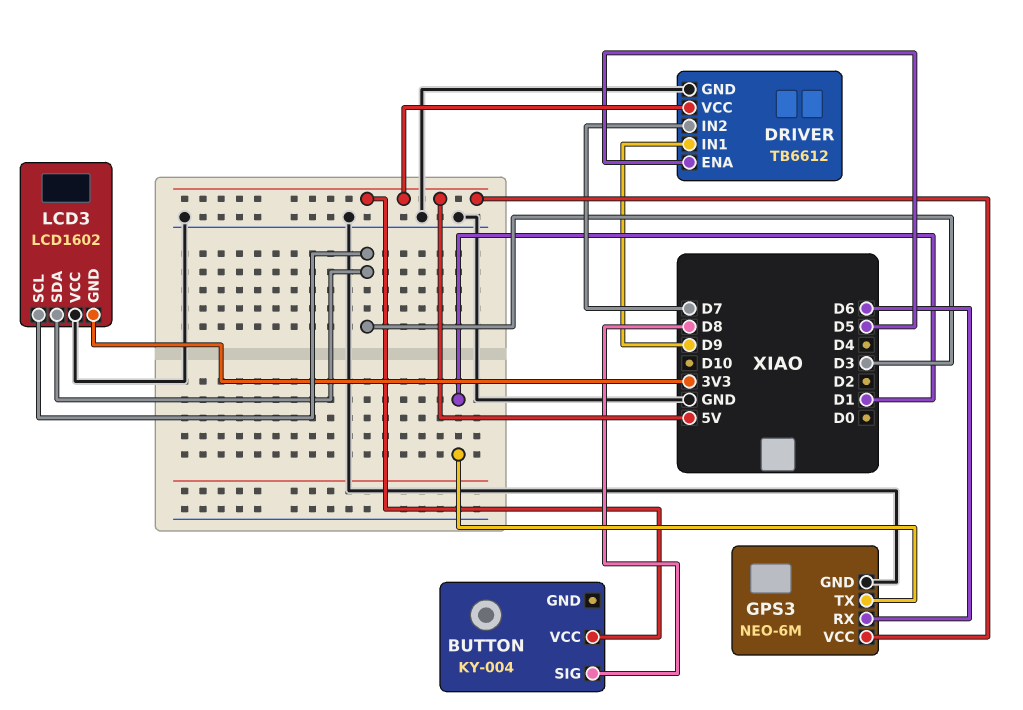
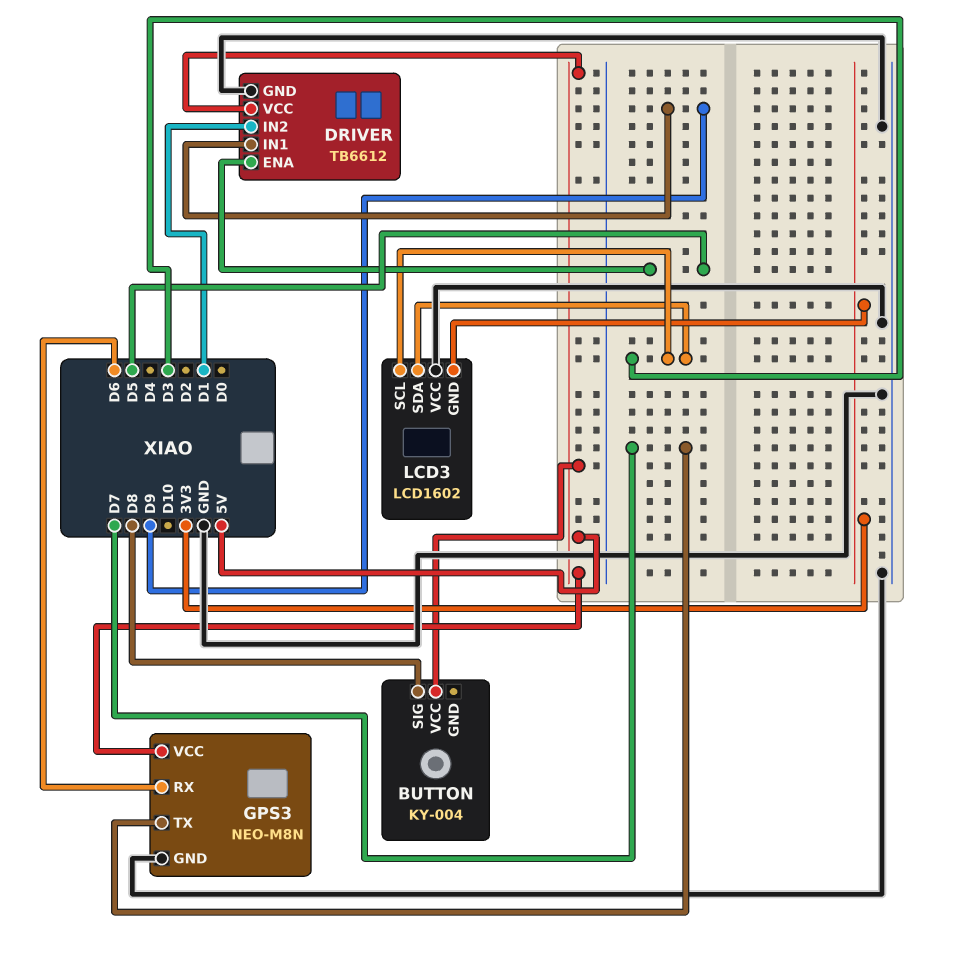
DRIVER pin IN2: D7 -> D1
GPS3: NEO-6M -> NEO-M8N
GPS3 pin TX: D1 -> D7

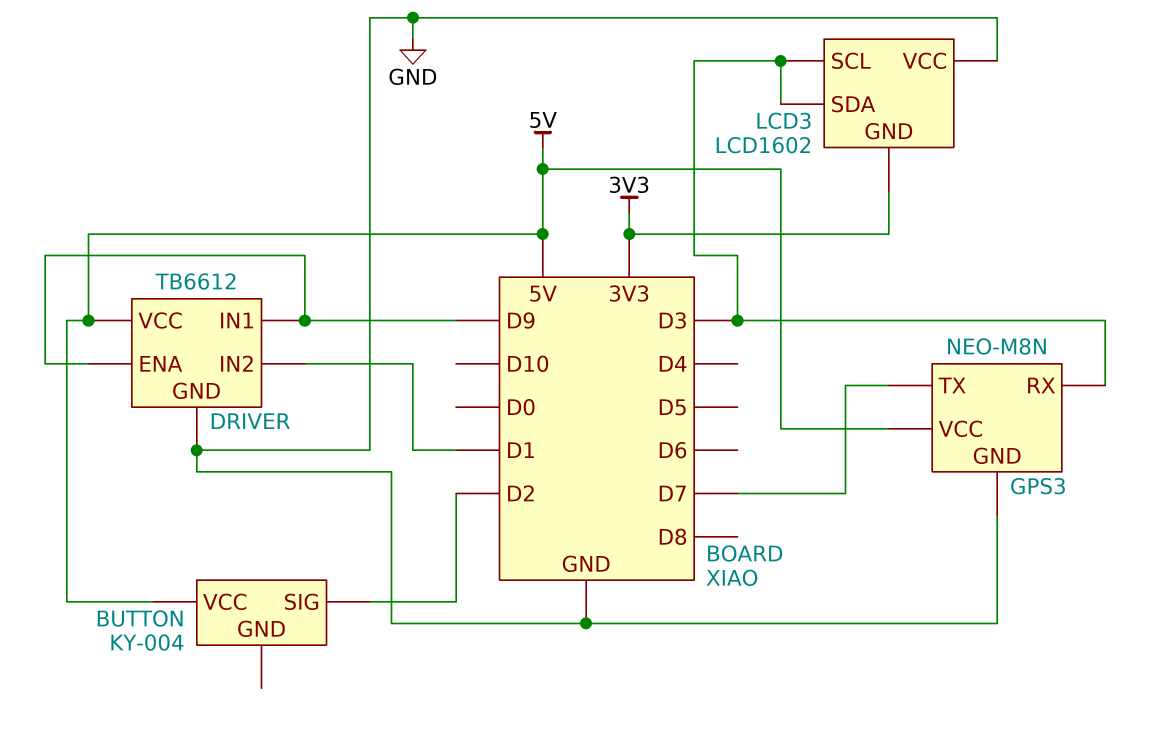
BUTTON pin SIG: D8 -> D2
DRIVER pin ENA: D5 -> D9
GPS3 pin RX: D6 -> D3

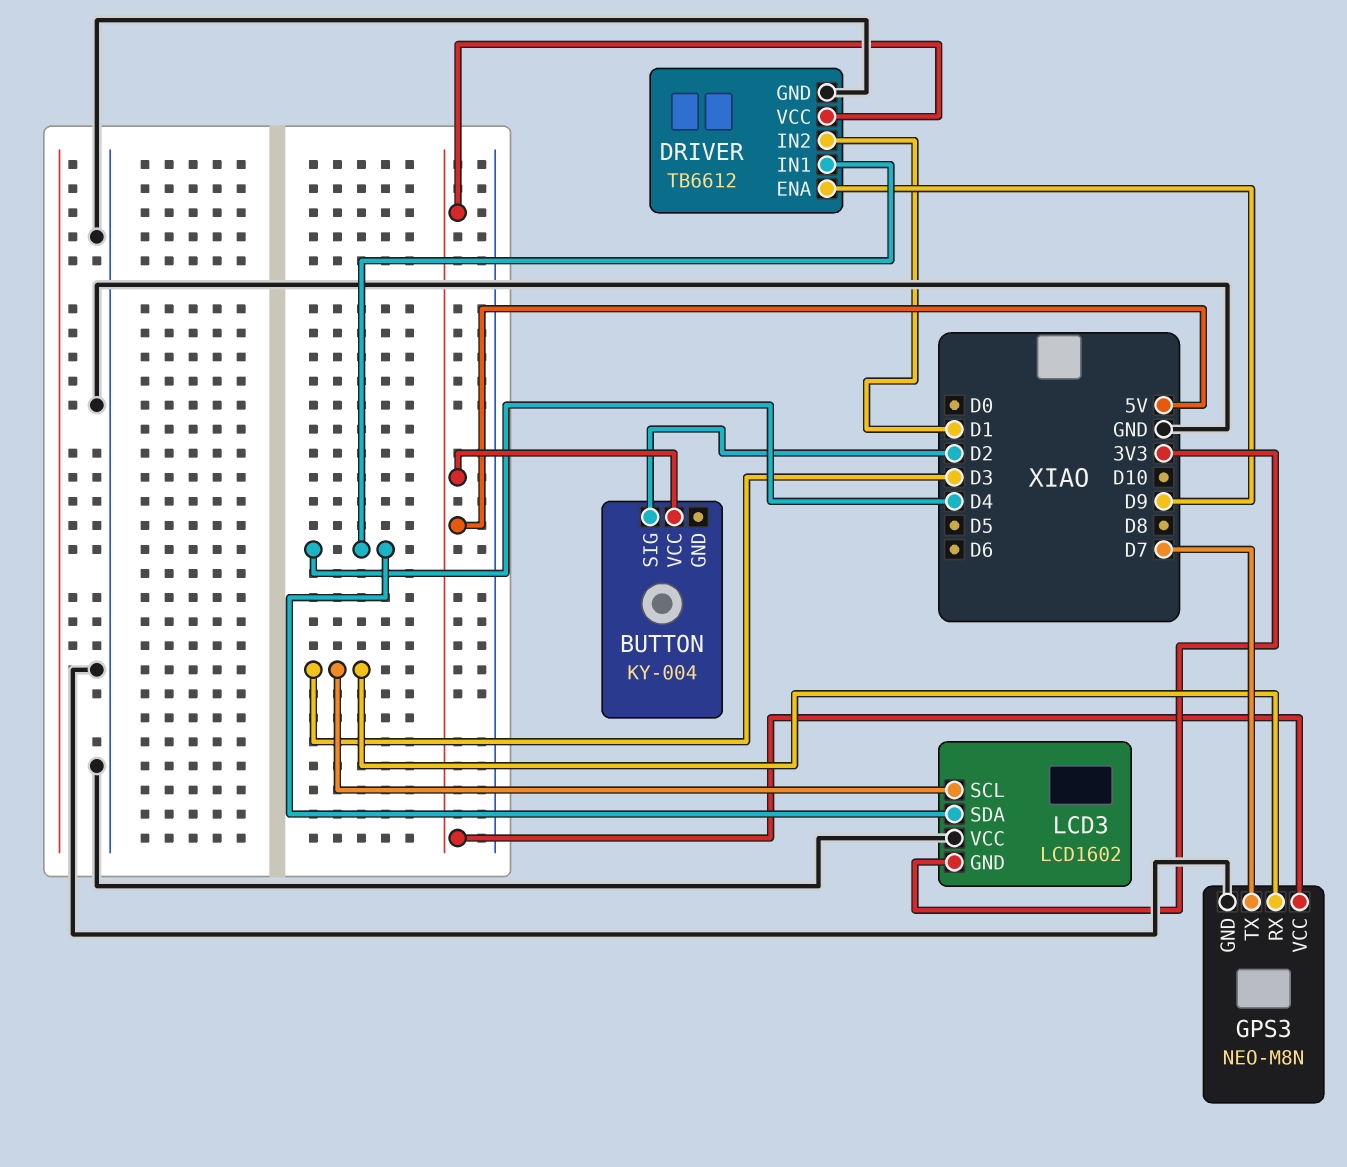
DRIVER pin IN1: D9 -> D4
LCD3 pin SDA: D3 -> D4

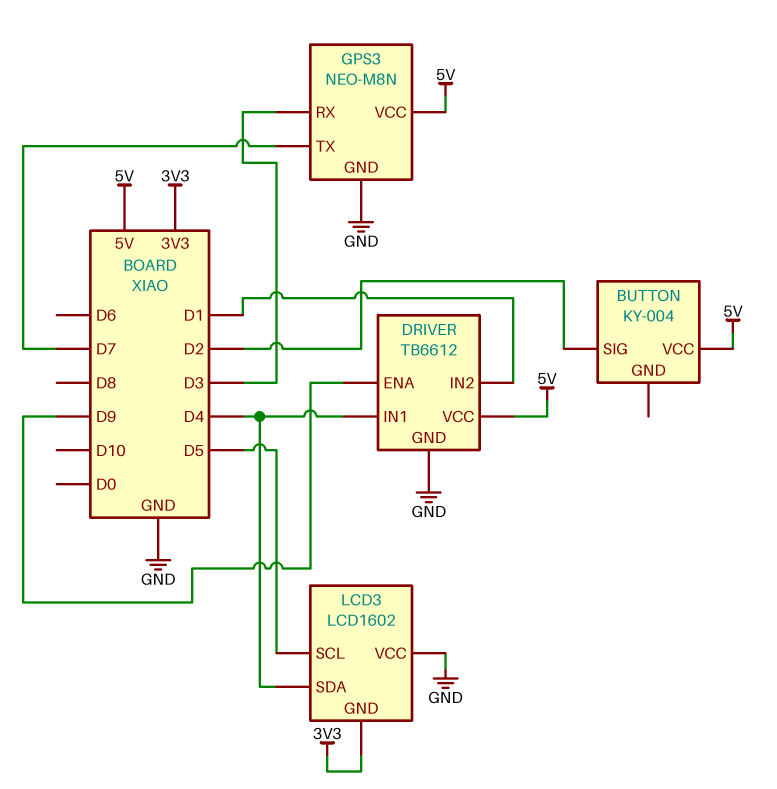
LCD3 pin SCL: D3 -> D5

